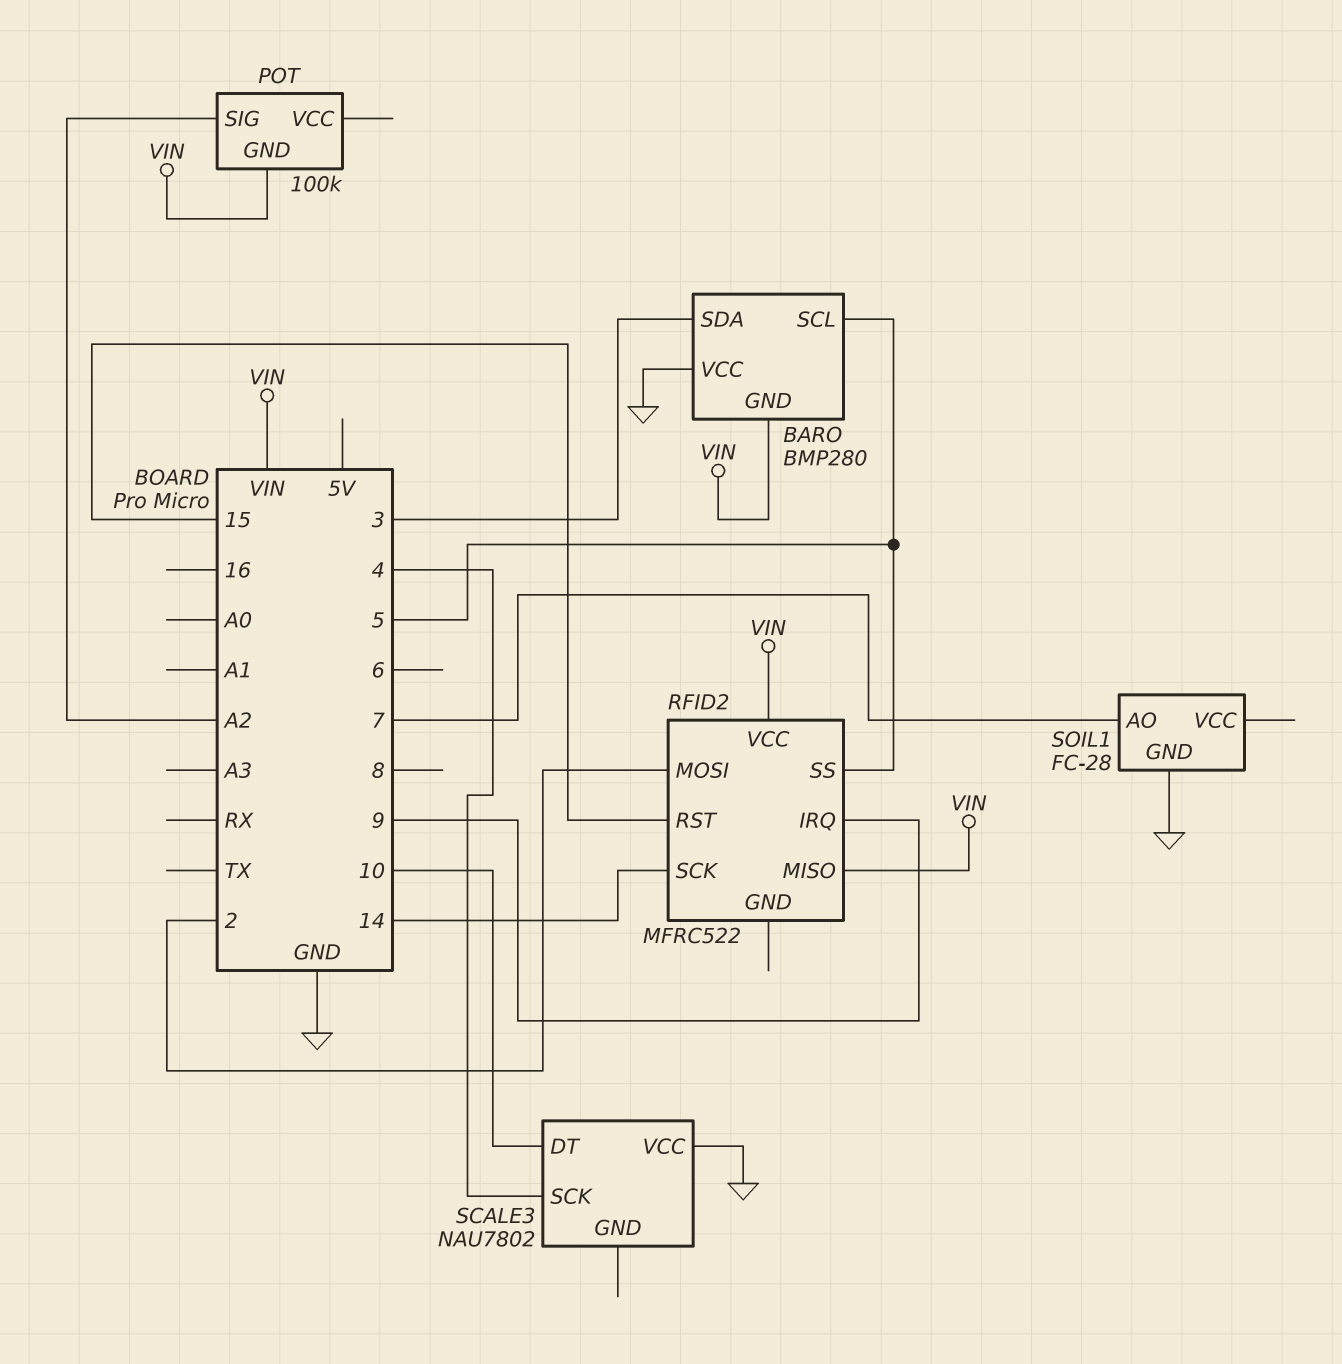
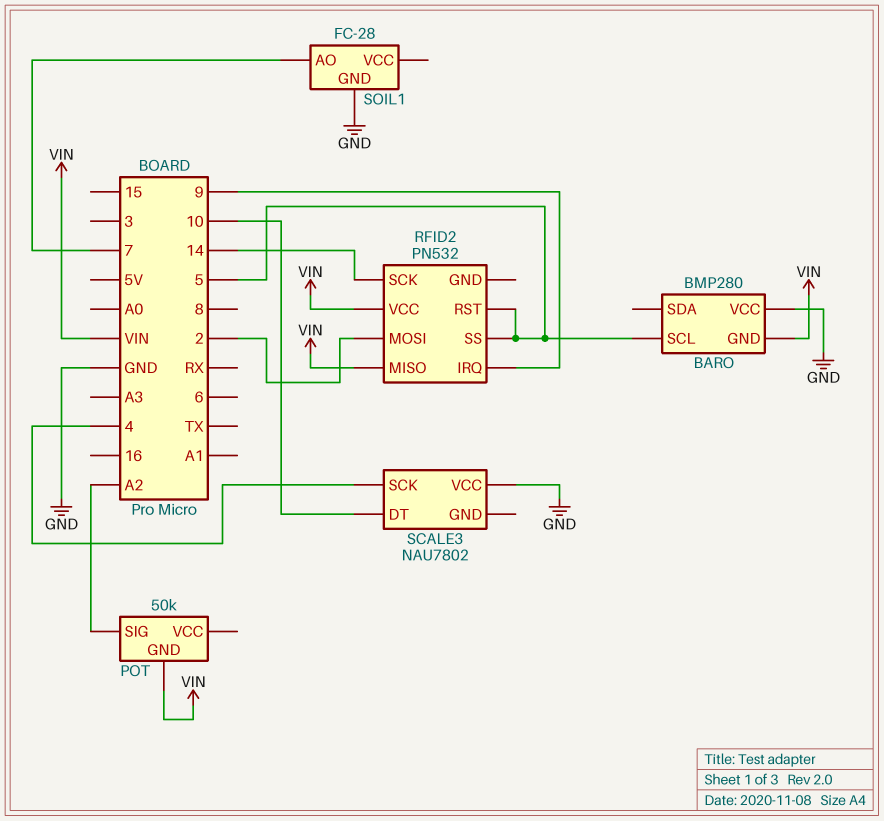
BARO pin SDA: 3 -> none
POT: 100k -> 50k
RFID2: MFRC522 -> PN532
RFID2 pin RST: 15 -> 5

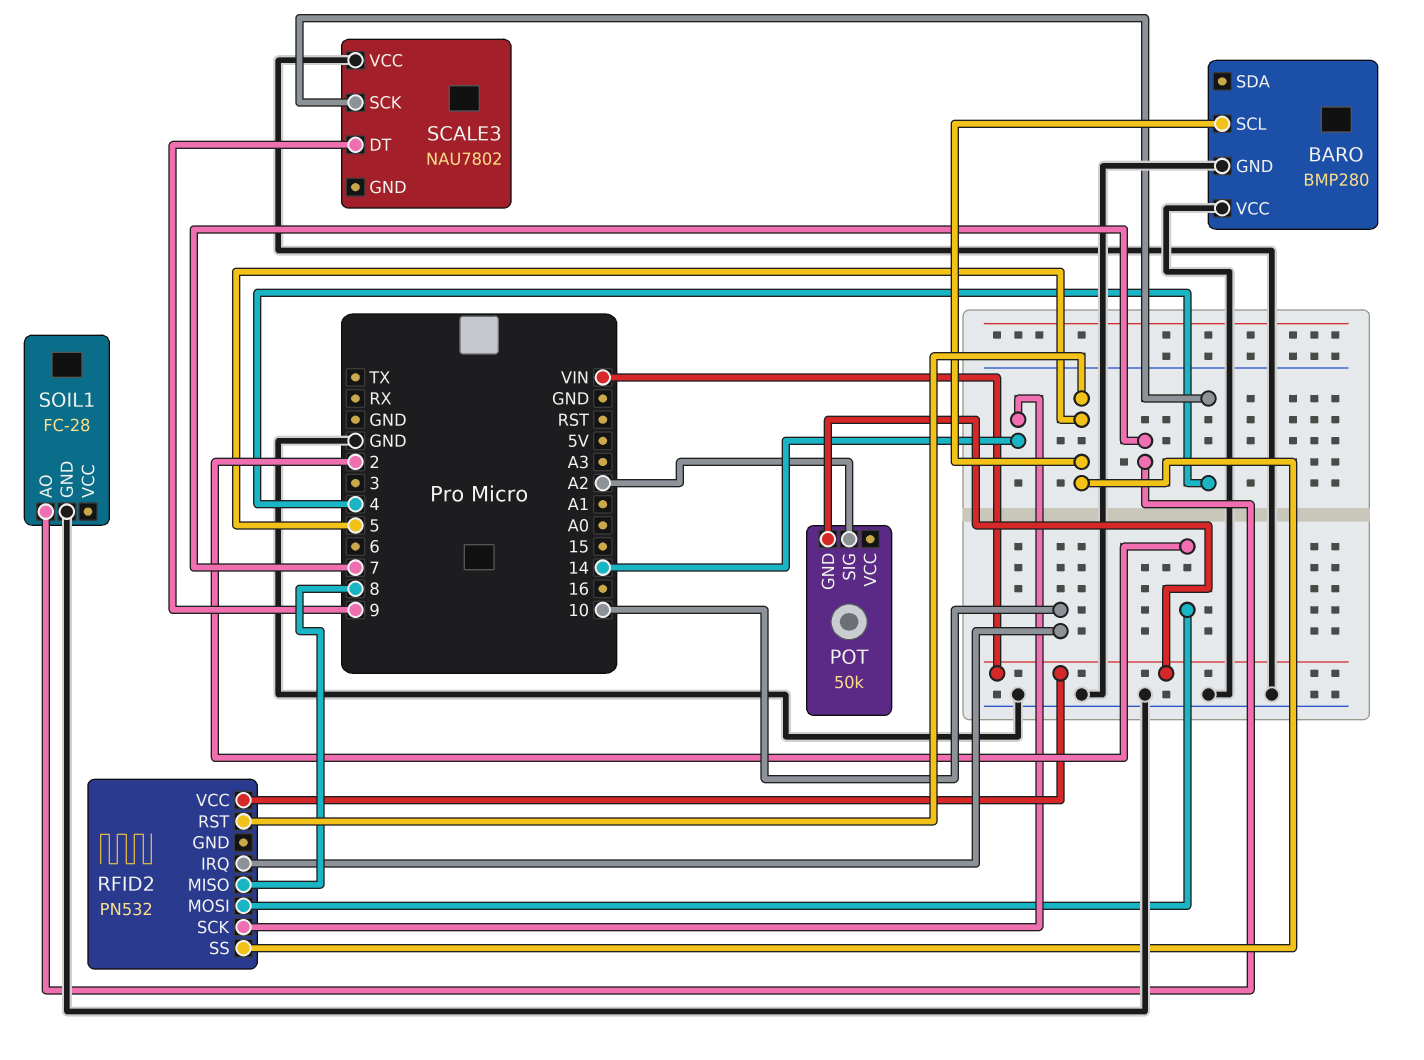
BARO pin GND: VIN -> GND
RFID2 pin IRQ: 9 -> 10
RFID2 pin MISO: VIN -> 8
SCALE3 pin DT: 10 -> 9

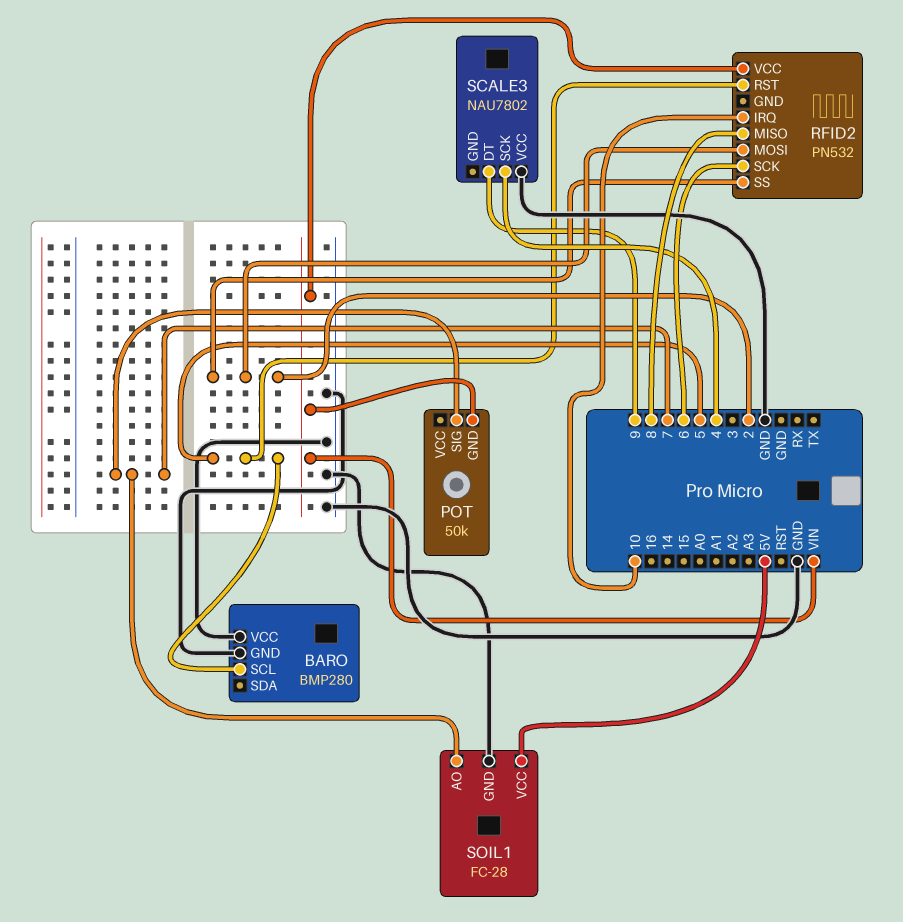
POT pin SIG: A2 -> 7
RFID2 pin SCK: 14 -> 6
RFID2 pin SS: 5 -> 2
SOIL1 pin VCC: none -> 5V

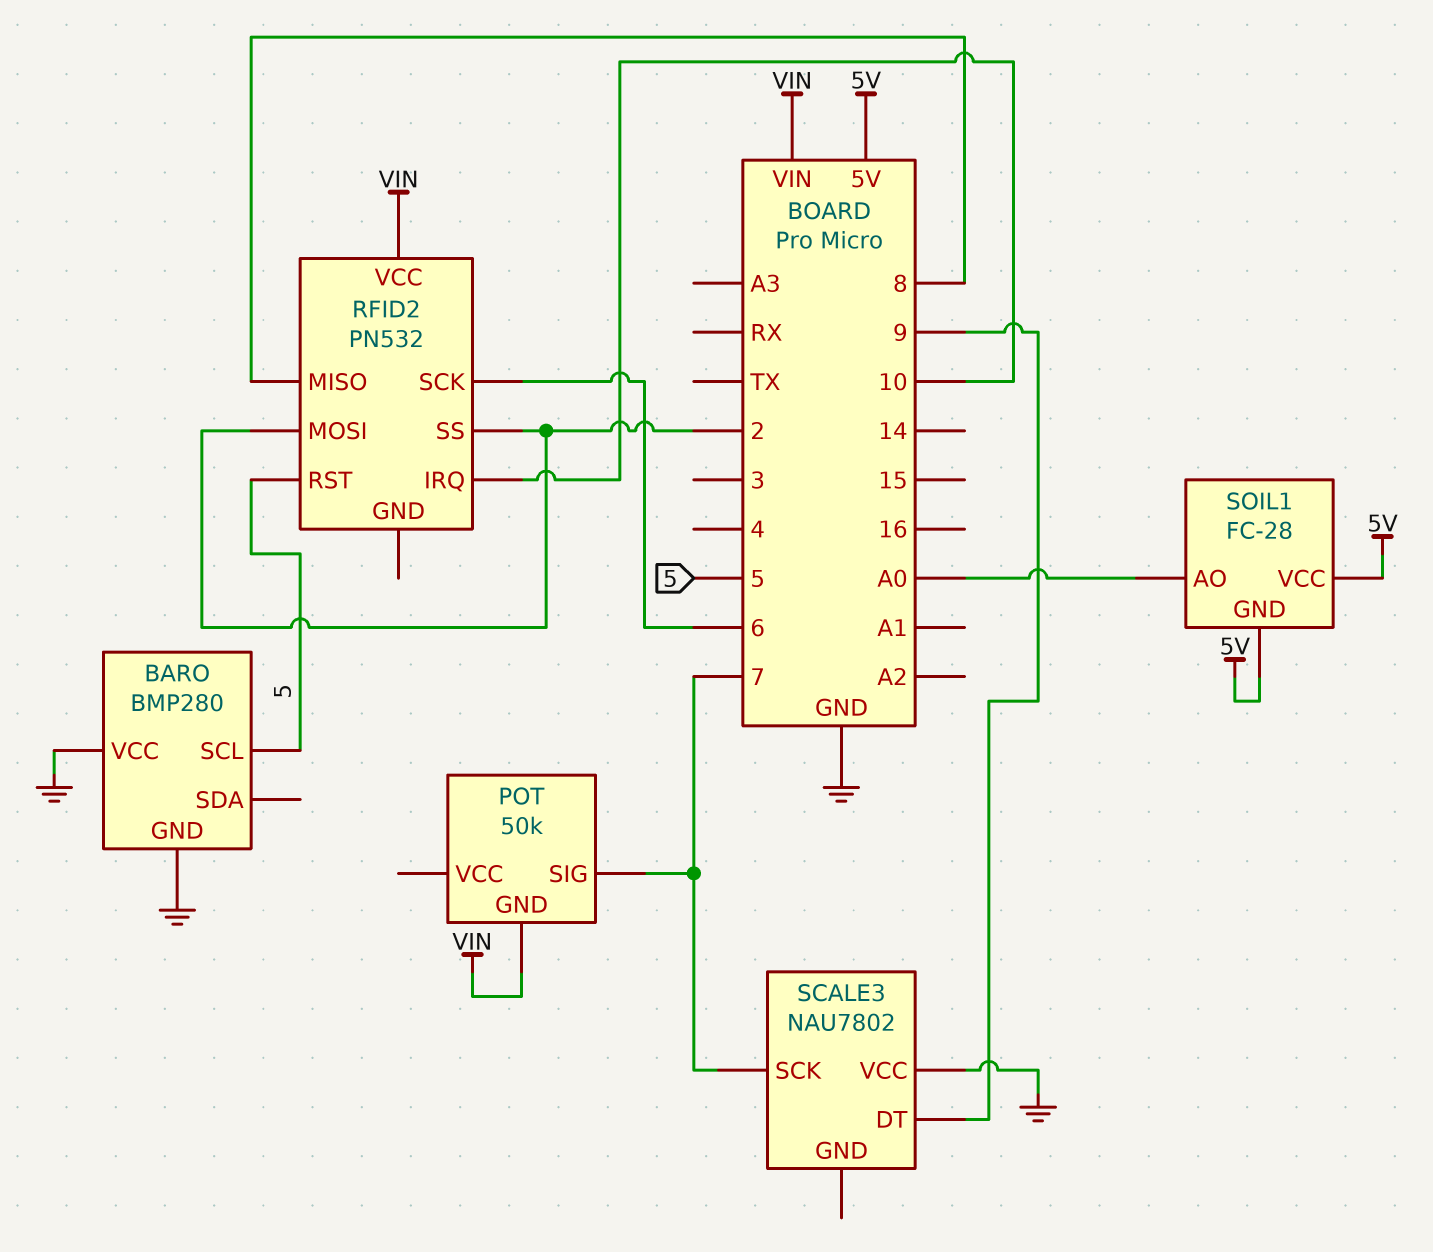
SCALE3 pin SCK: 4 -> 7
SOIL1 pin AO: 7 -> A0
SOIL1 pin GND: GND -> 5V

